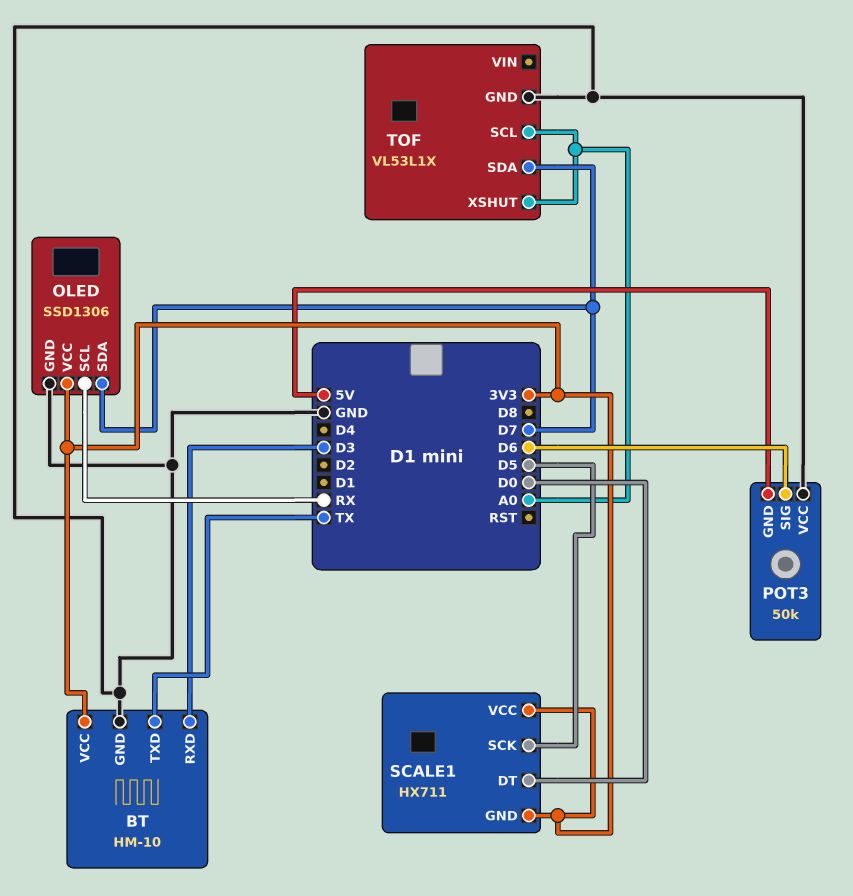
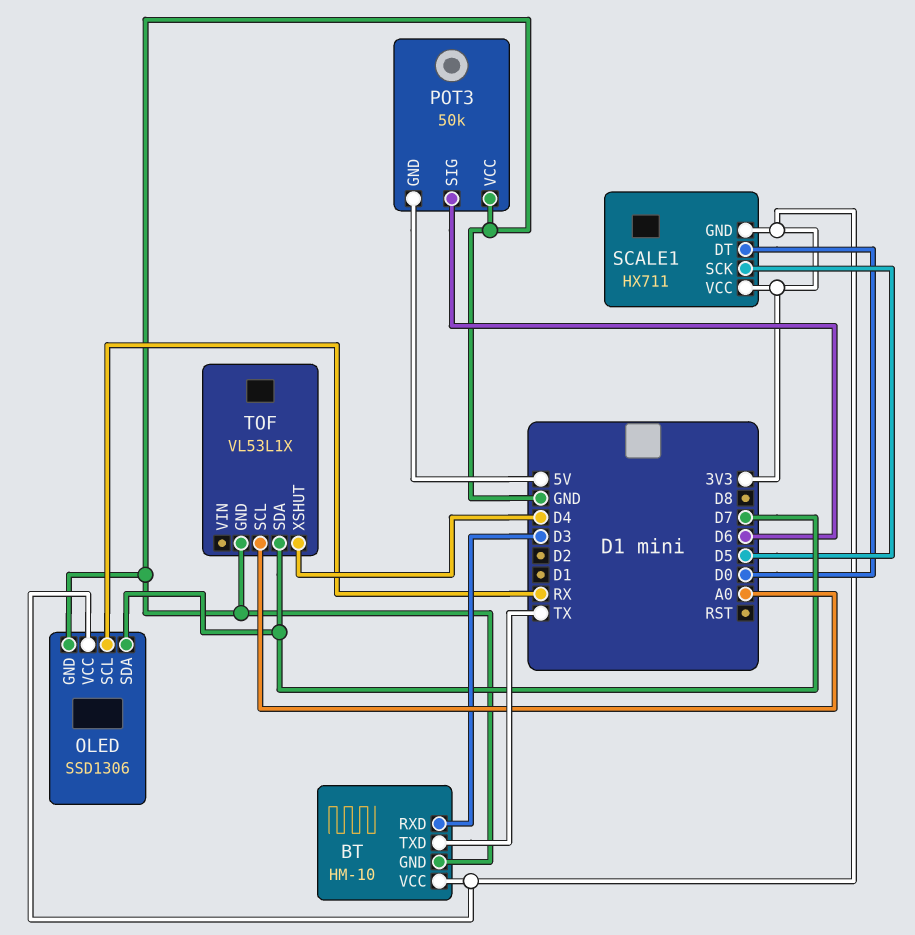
TOF pin XSHUT: A0 -> D4

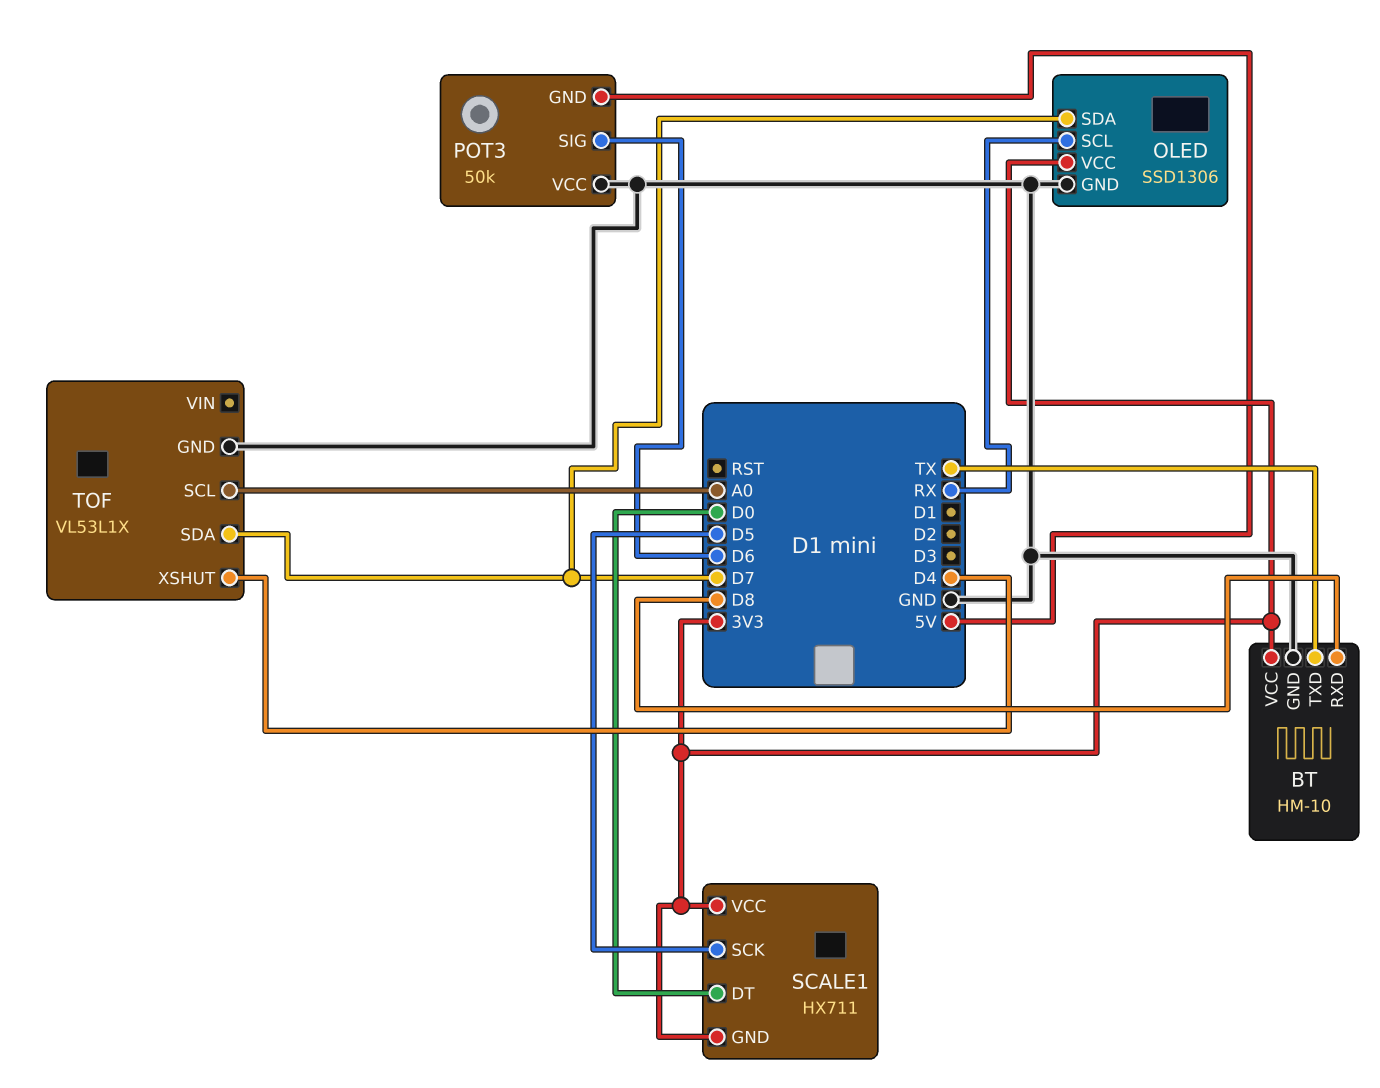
BT pin RXD: D3 -> D8

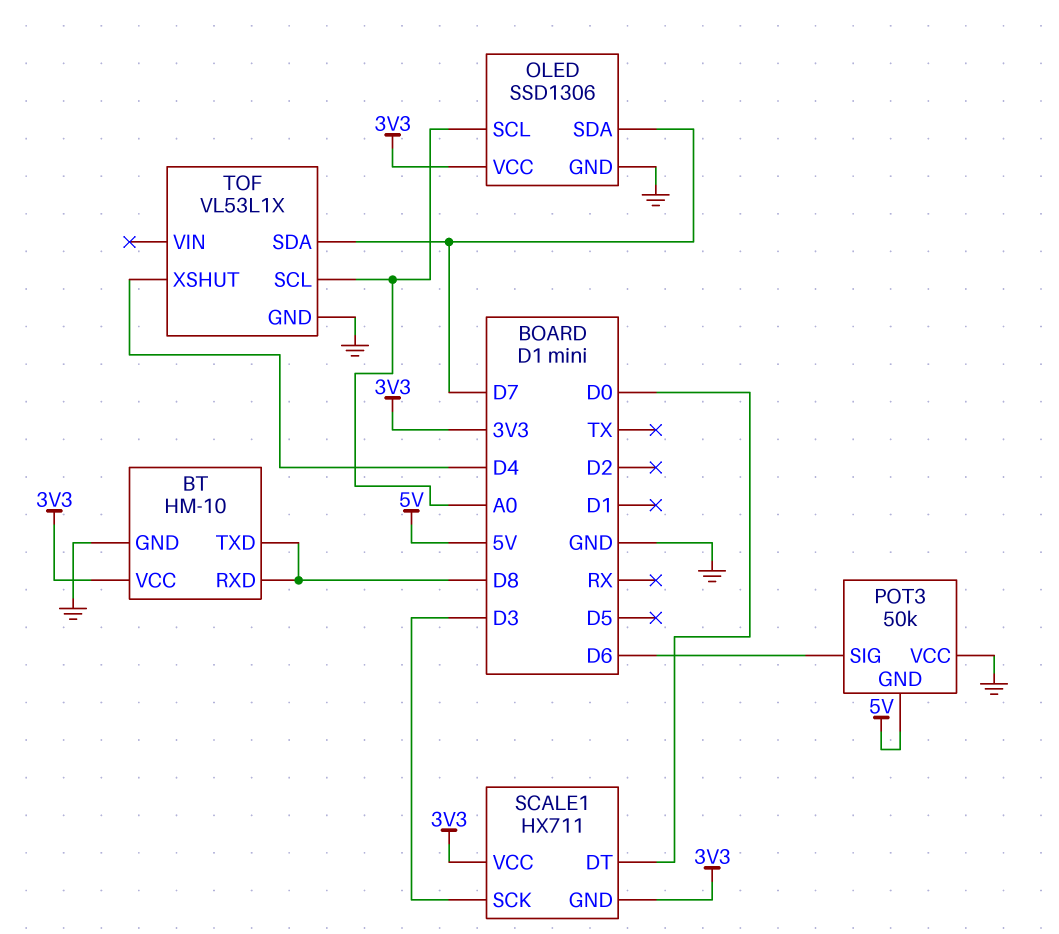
BT pin TXD: TX -> D8
OLED pin SCL: RX -> A0
SCALE1 pin SCK: D5 -> D3

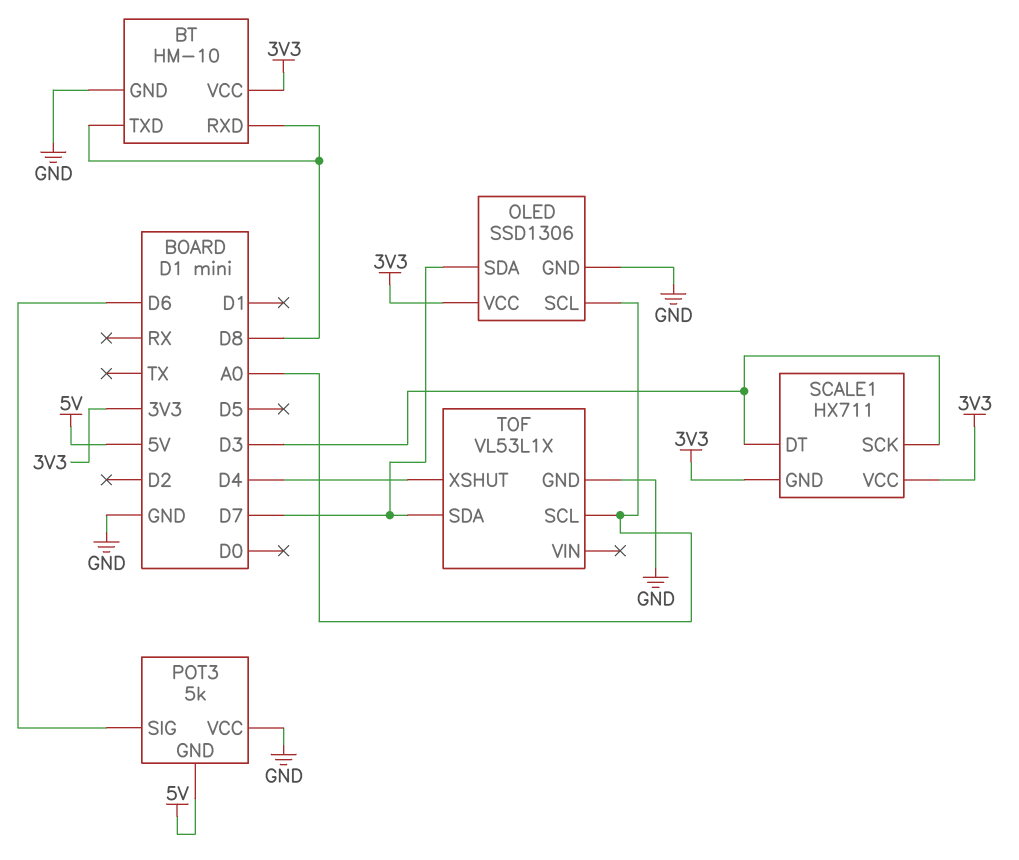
POT3: 50k -> 5k
SCALE1 pin DT: D0 -> D3

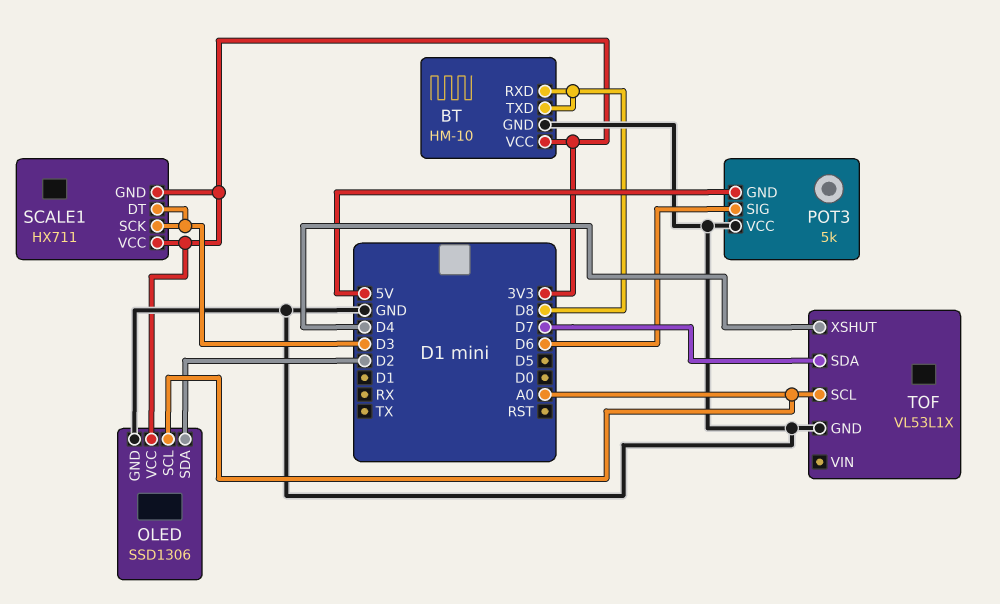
OLED pin SDA: D7 -> D2

